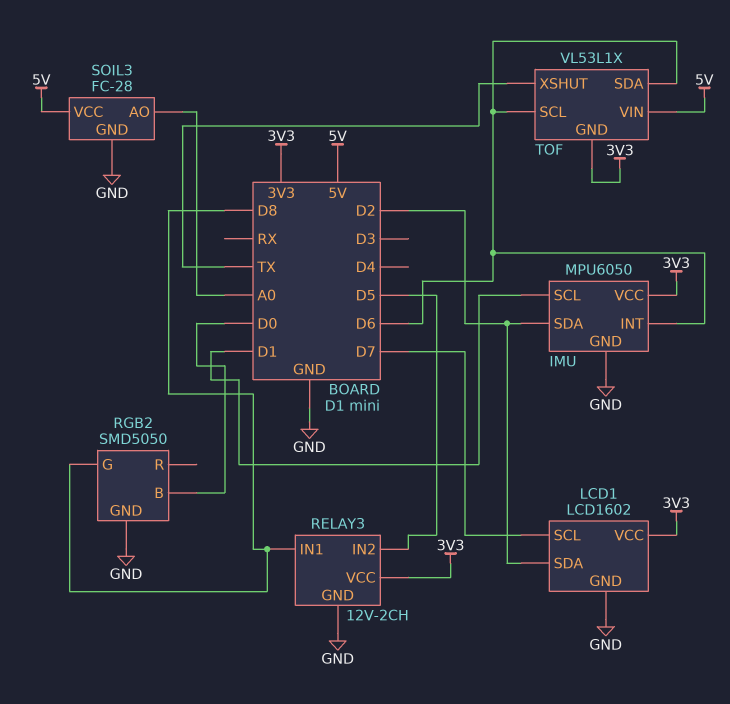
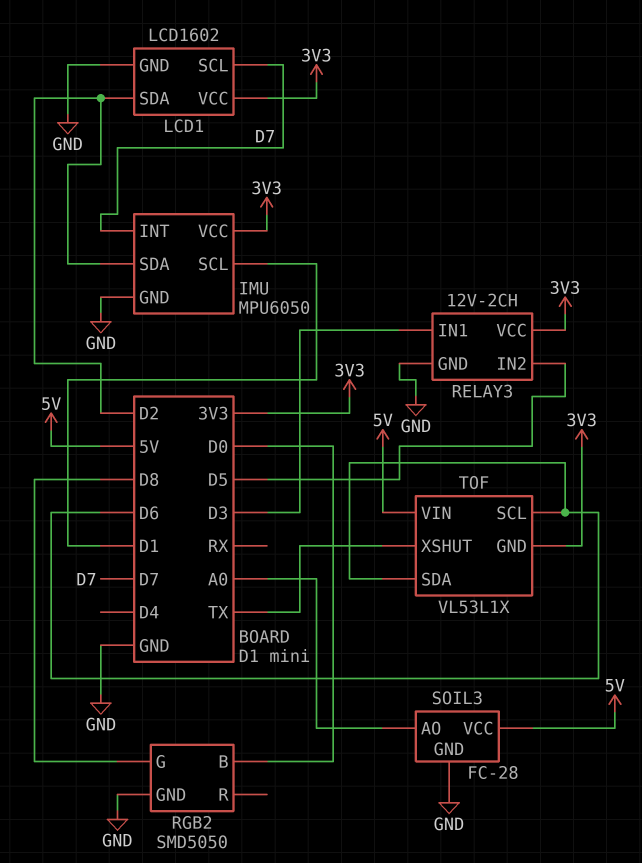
IMU pin INT: D6 -> D7
RELAY3 pin IN1: D8 -> D3

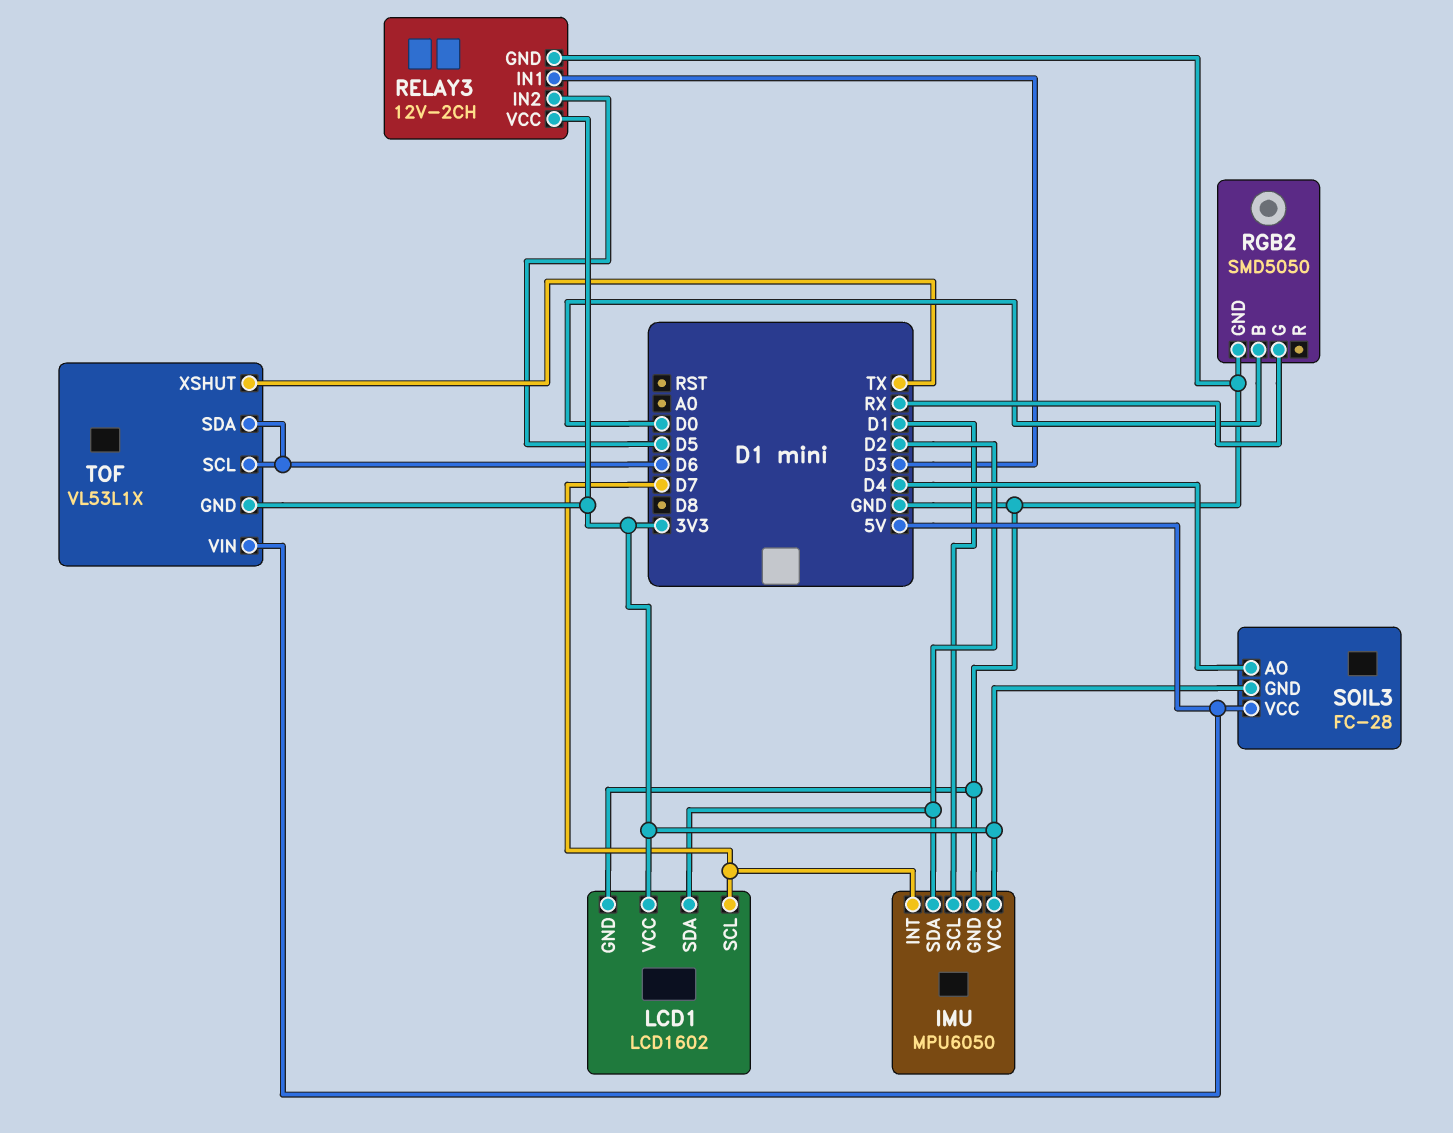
RGB2 pin G: D8 -> RX
SOIL3 pin AO: A0 -> D4
SOIL3 pin GND: GND -> 3V3

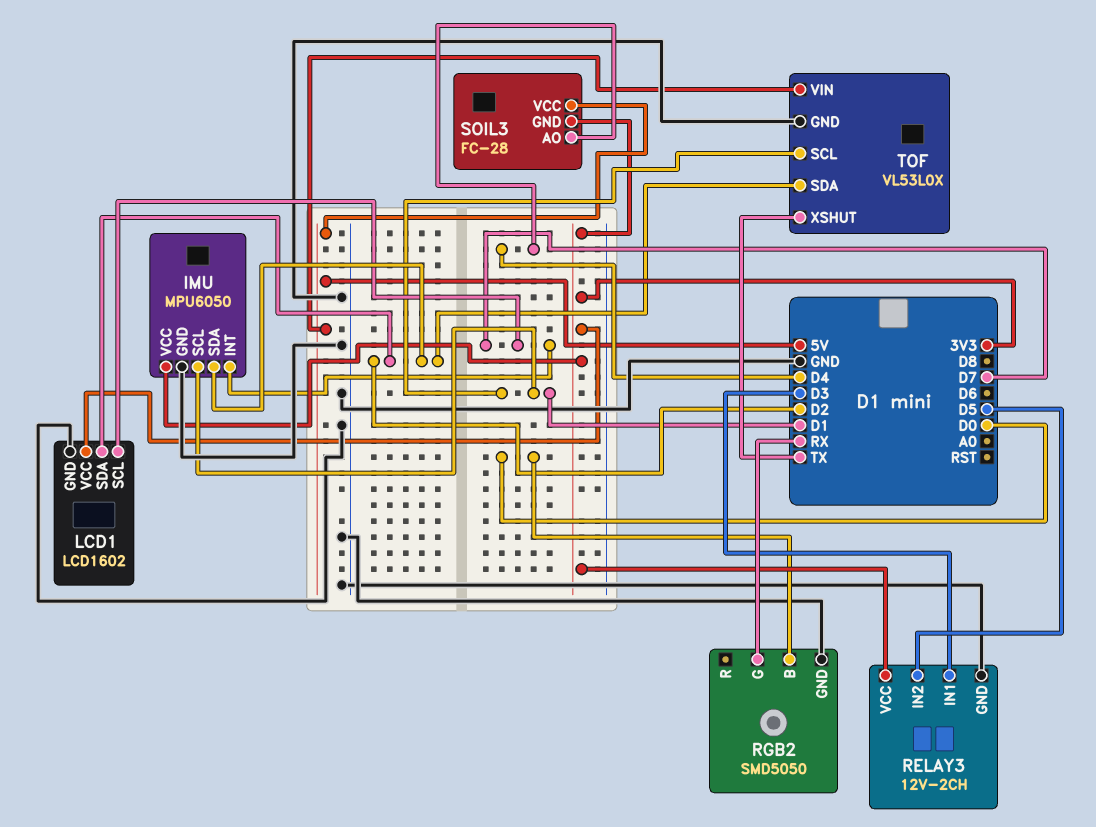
TOF: VL53L1X -> VL53L0X
TOF pin GND: 3V3 -> GND
TOF pin SCL: D6 -> D1
TOF pin SDA: D6 -> D2

